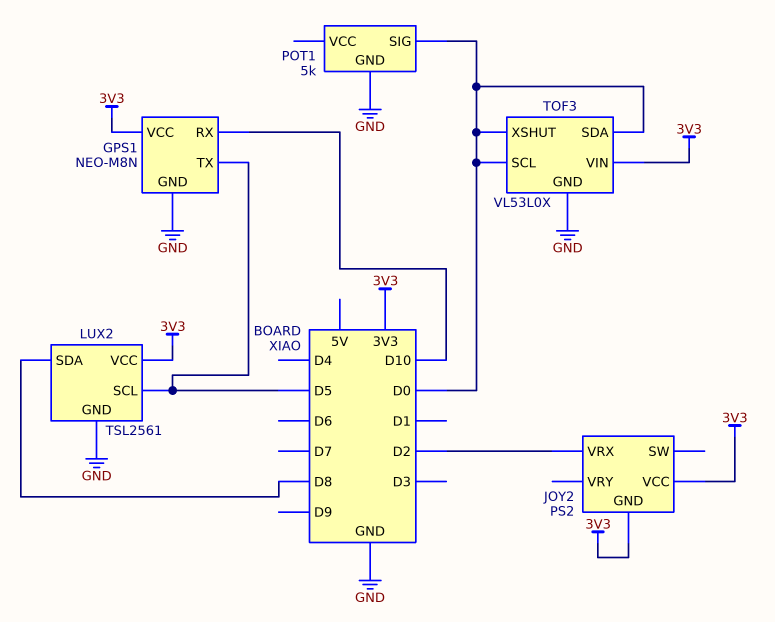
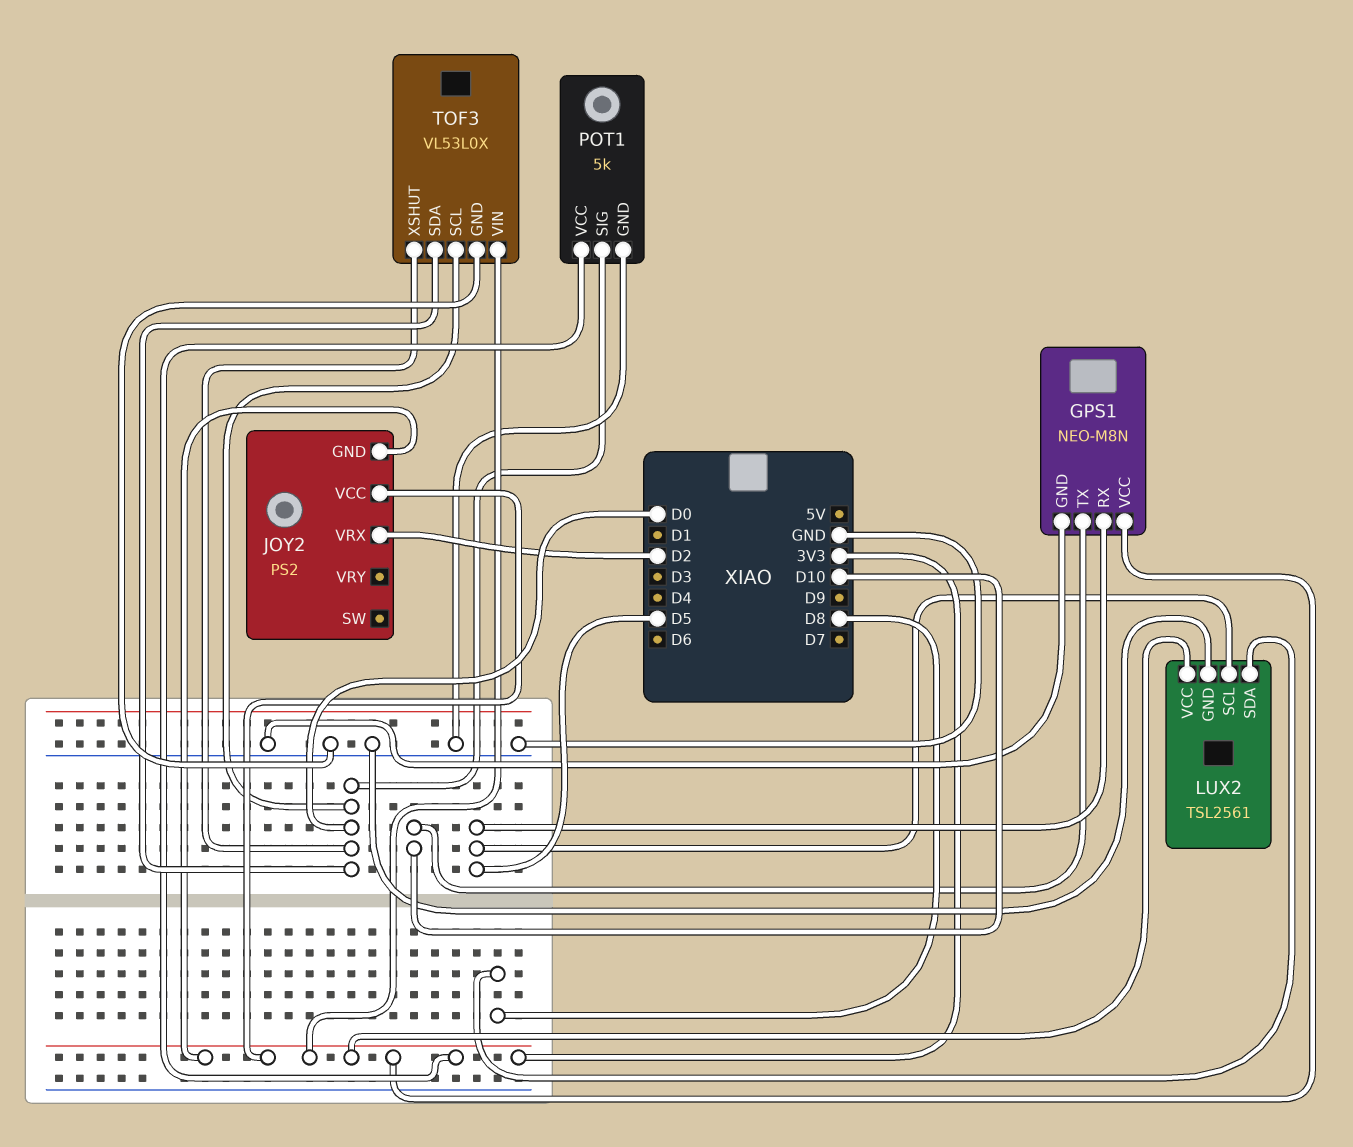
GPS1 pin RX: D10 -> D5
GPS1 pin TX: D5 -> D10
POT1 pin VCC: none -> 3V3

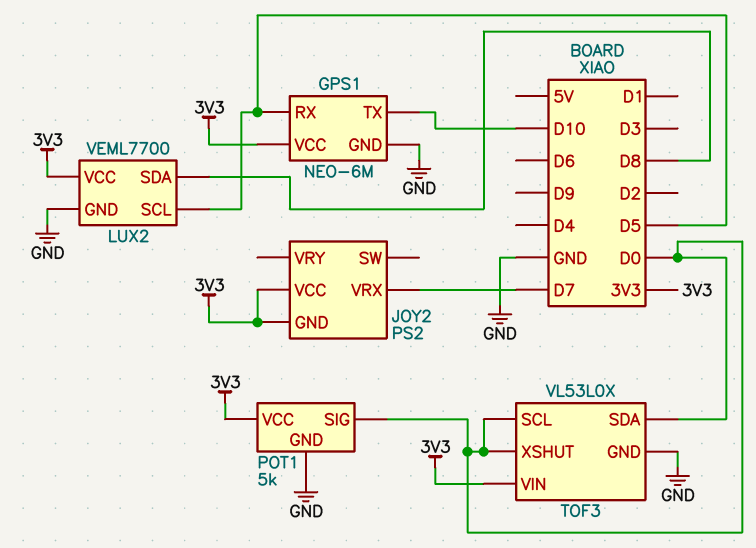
GPS1: NEO-M8N -> NEO-6M
JOY2 pin VRX: D2 -> D7
LUX2: TSL2561 -> VEML7700

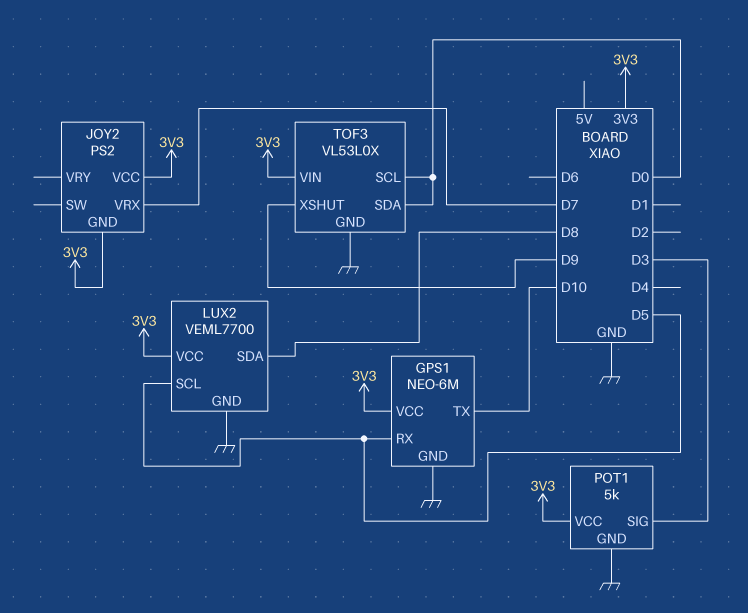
POT1 pin SIG: D0 -> D3
TOF3 pin XSHUT: D0 -> D9

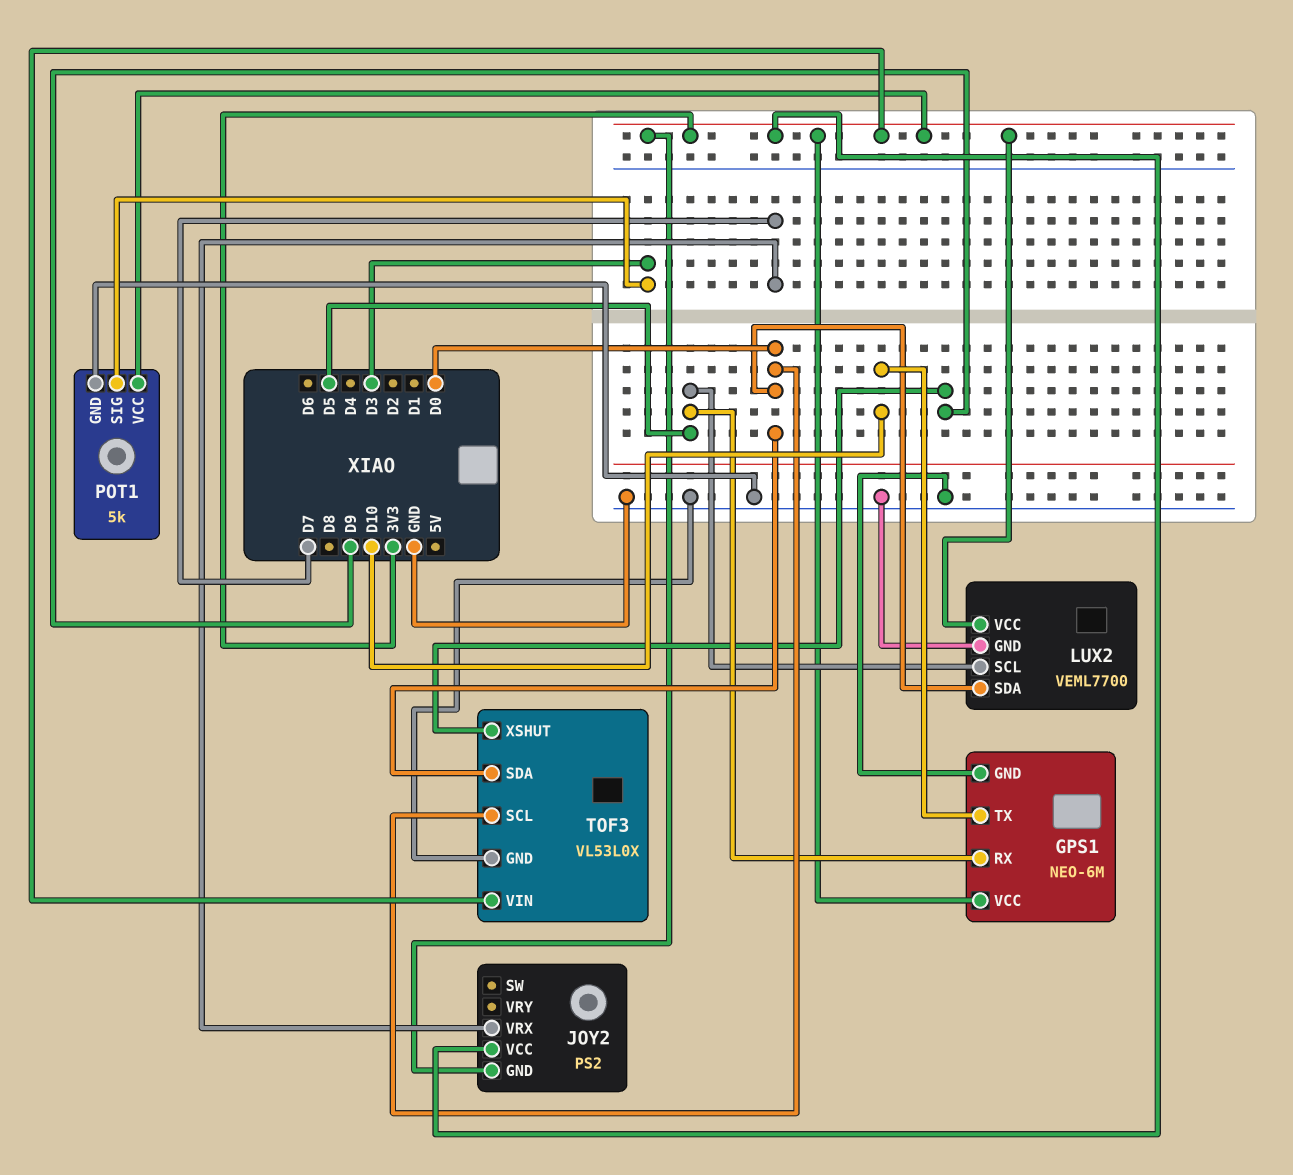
LUX2 pin SDA: D8 -> D0

